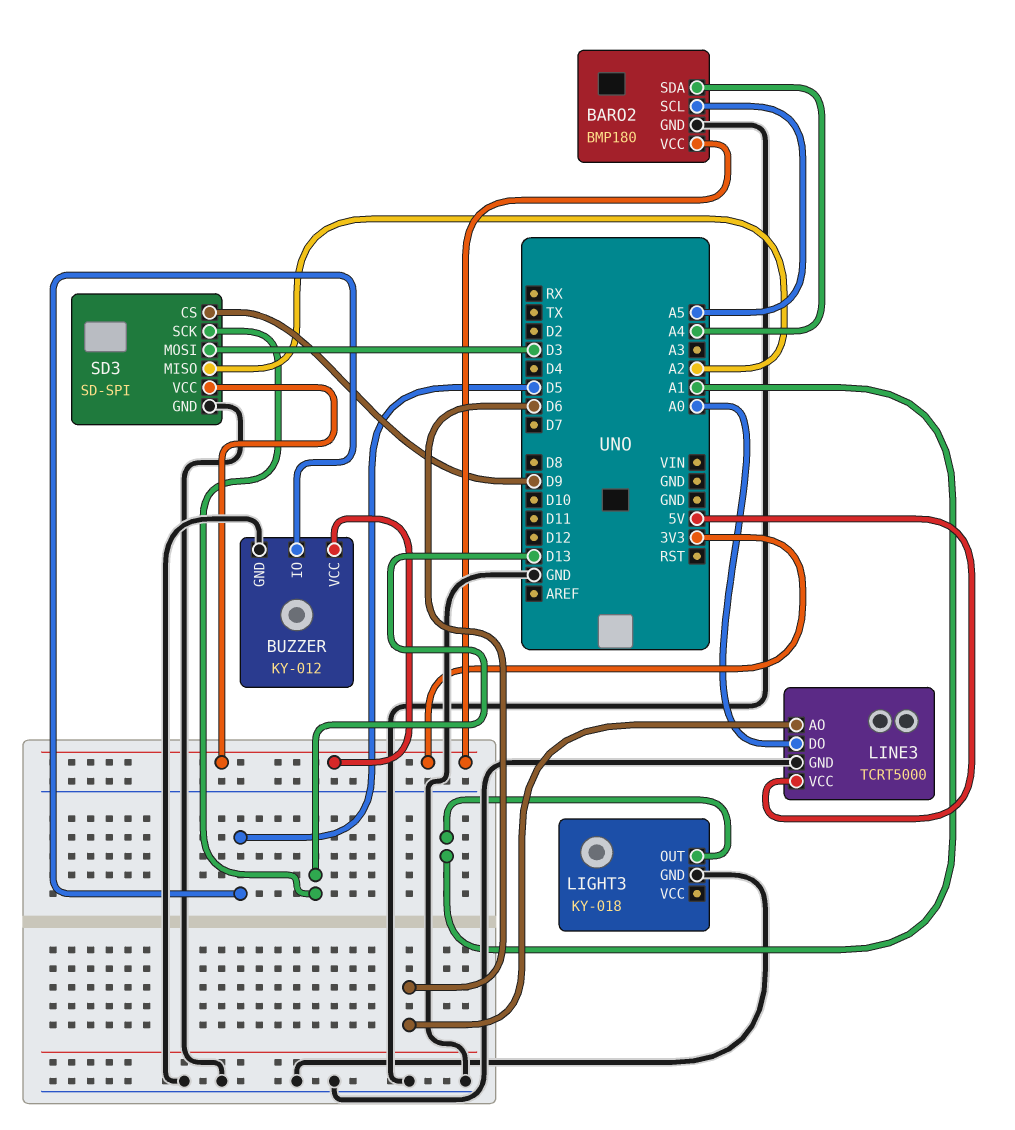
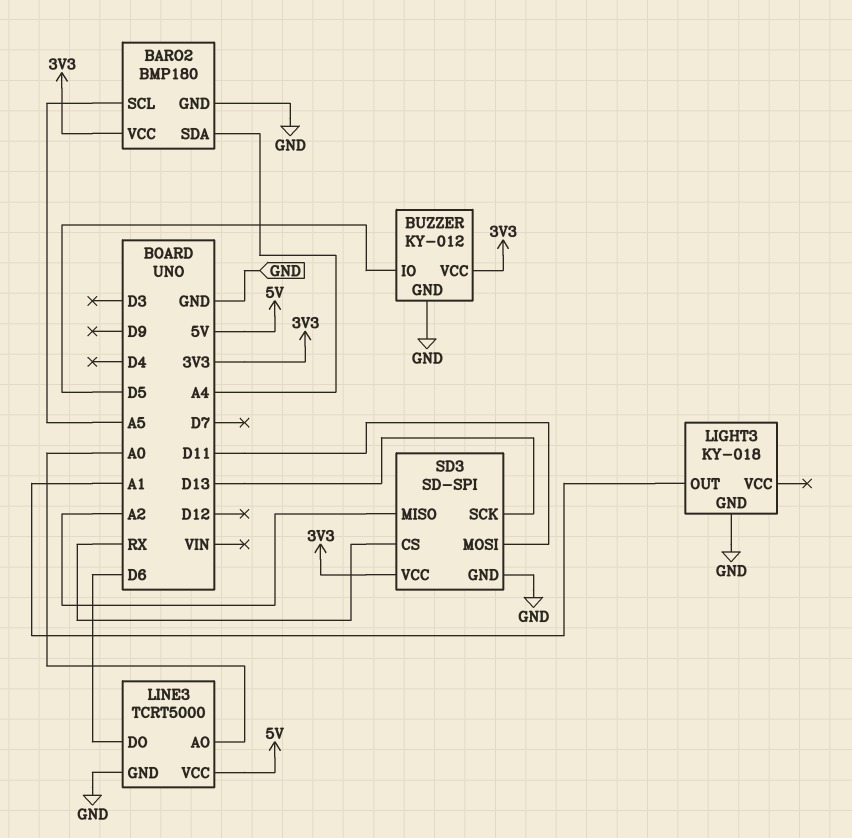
LINE3 pin AO: D6 -> A0
LINE3 pin DO: A0 -> D6
SD3 pin CS: D9 -> RX
SD3 pin MOSI: D3 -> D11

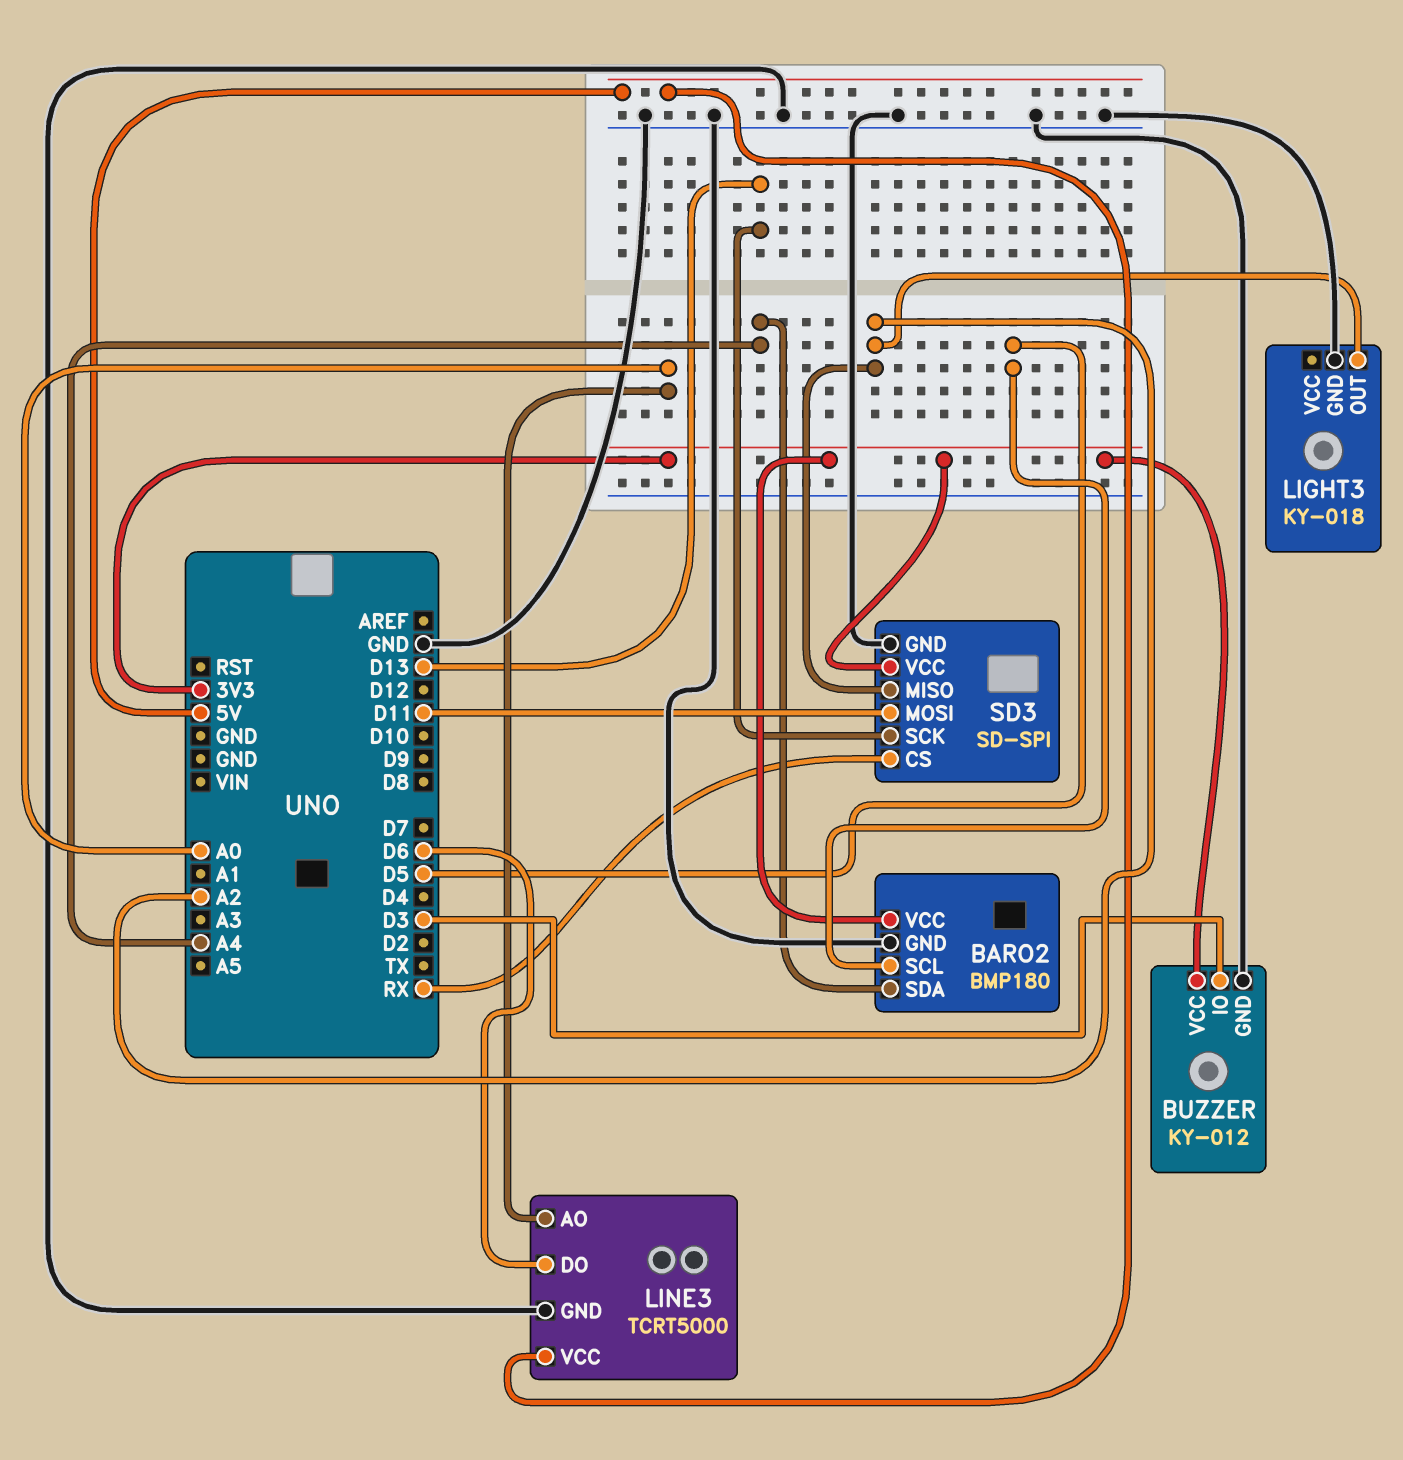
BARO2 pin SCL: A5 -> D5
BUZZER pin IO: D5 -> D3
LIGHT3 pin OUT: A1 -> A2

